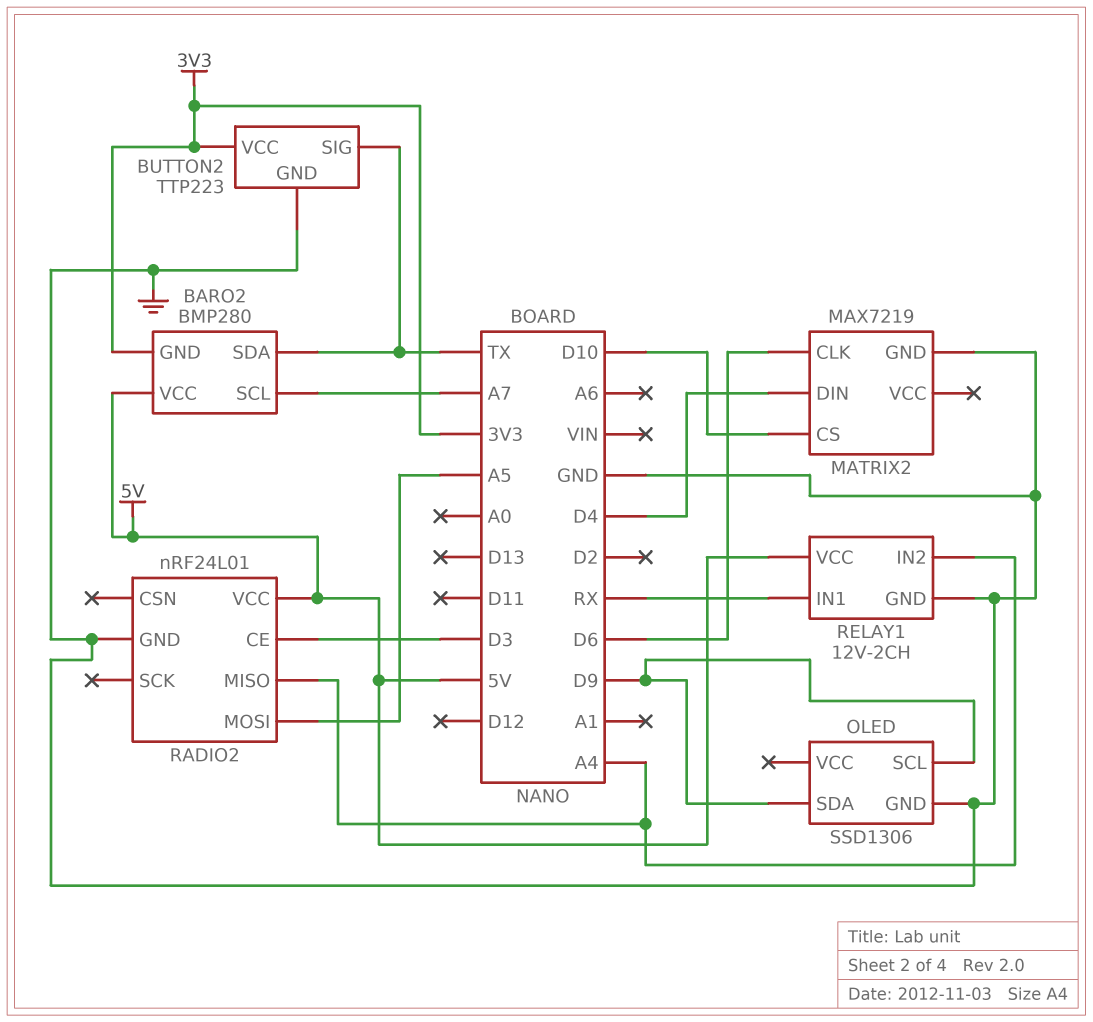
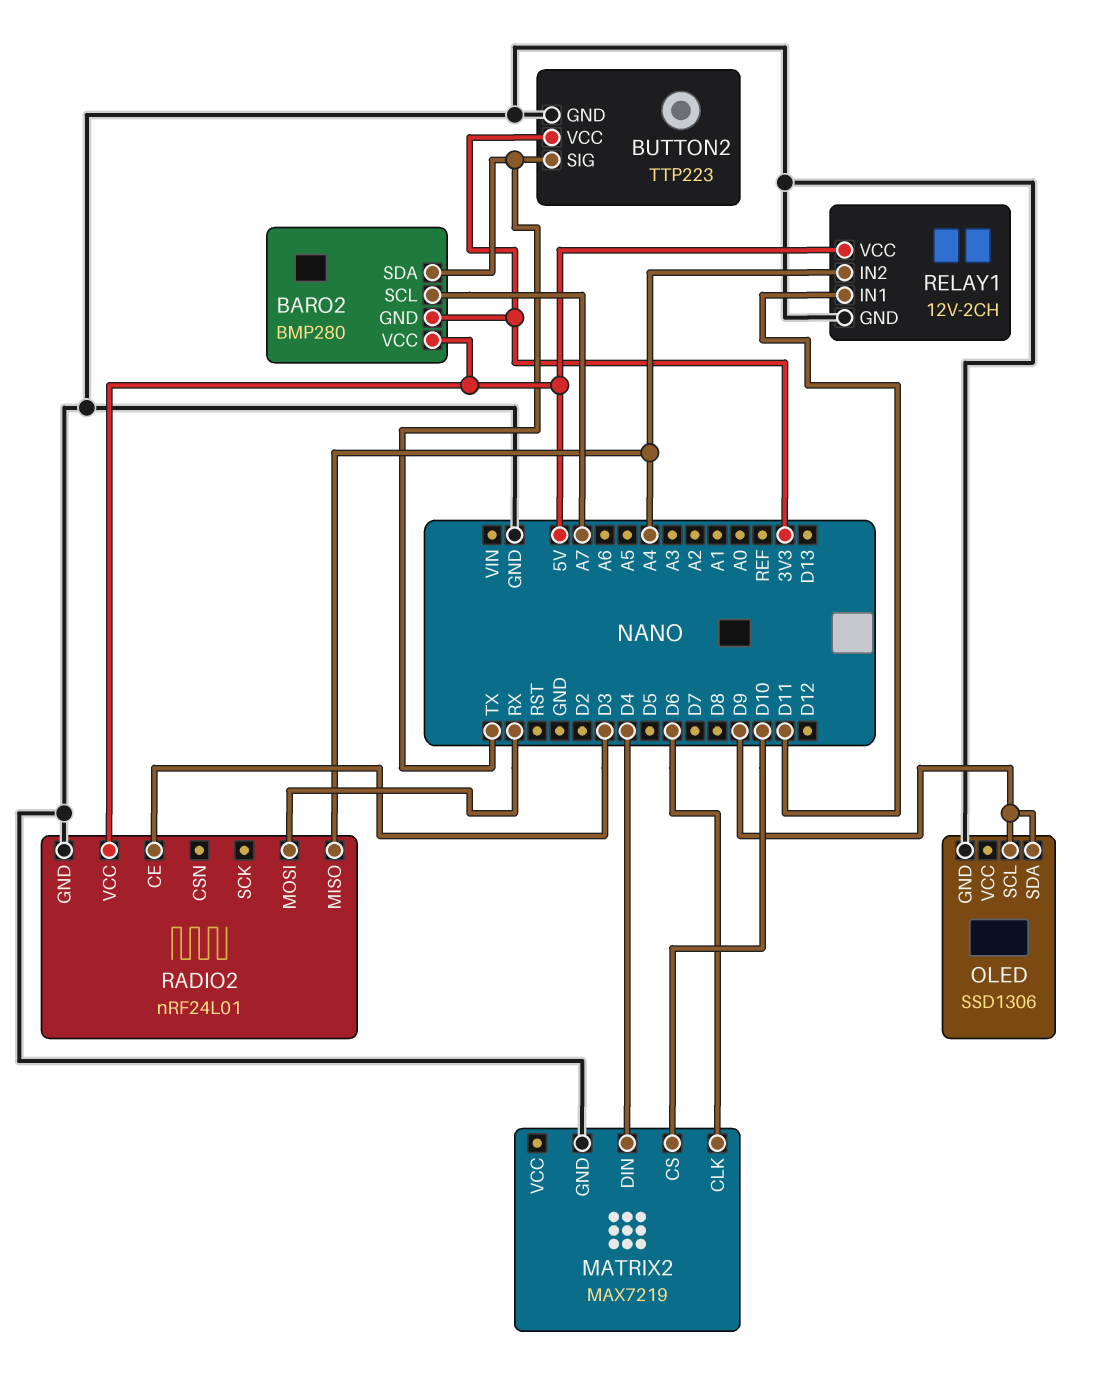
RADIO2 pin MOSI: A5 -> RX
RELAY1 pin IN1: RX -> D11

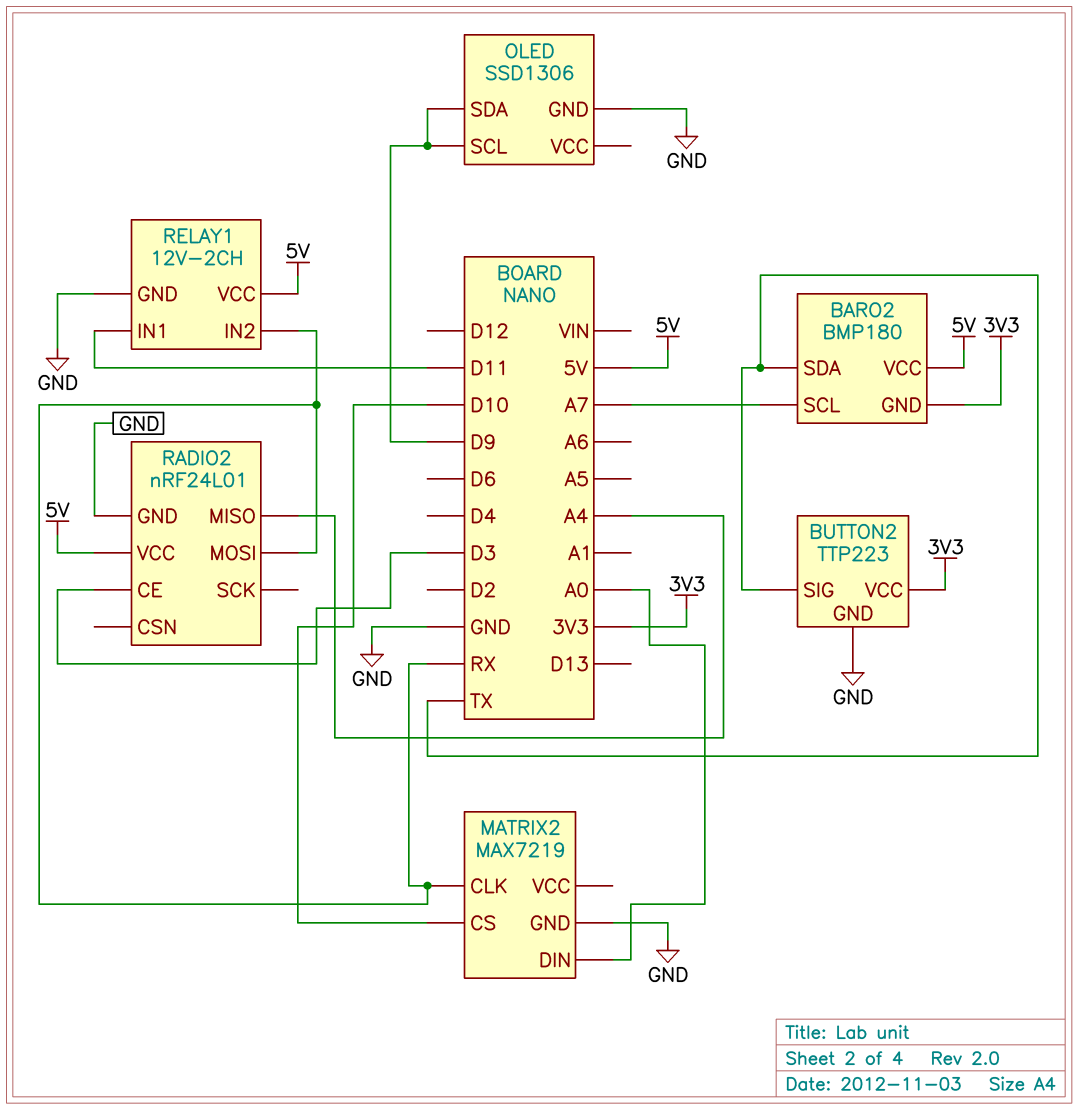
BARO2: BMP280 -> BMP180
MATRIX2 pin CLK: D6 -> RX
MATRIX2 pin DIN: D4 -> A0
RELAY1 pin IN2: A4 -> RX

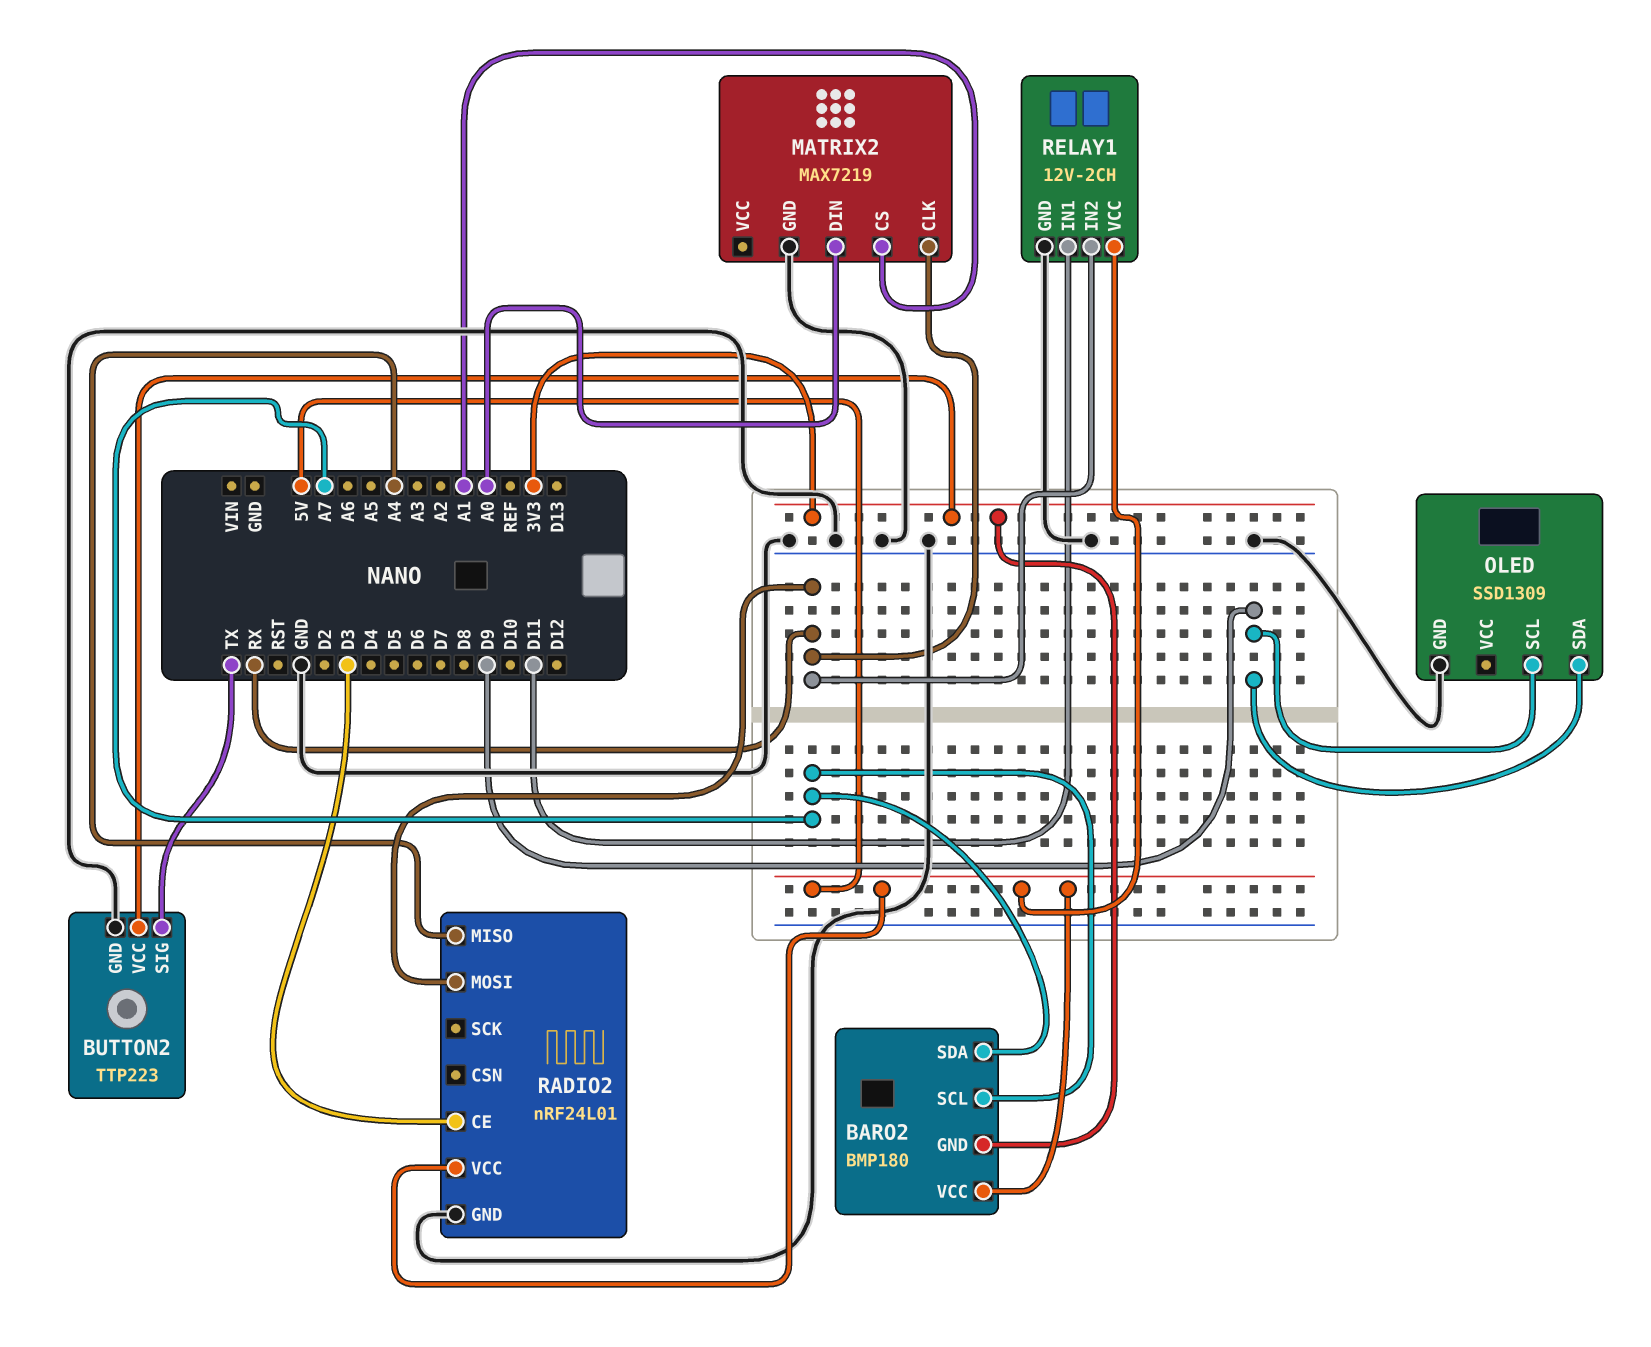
BARO2 pin SDA: TX -> A7
MATRIX2 pin CS: D10 -> A1
OLED: SSD1306 -> SSD1309

